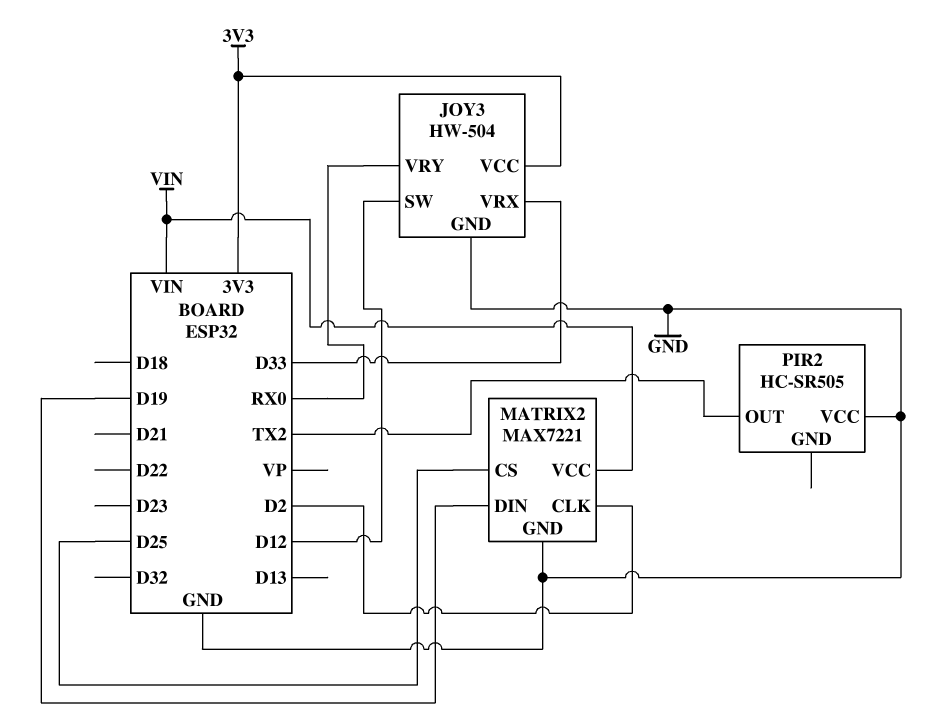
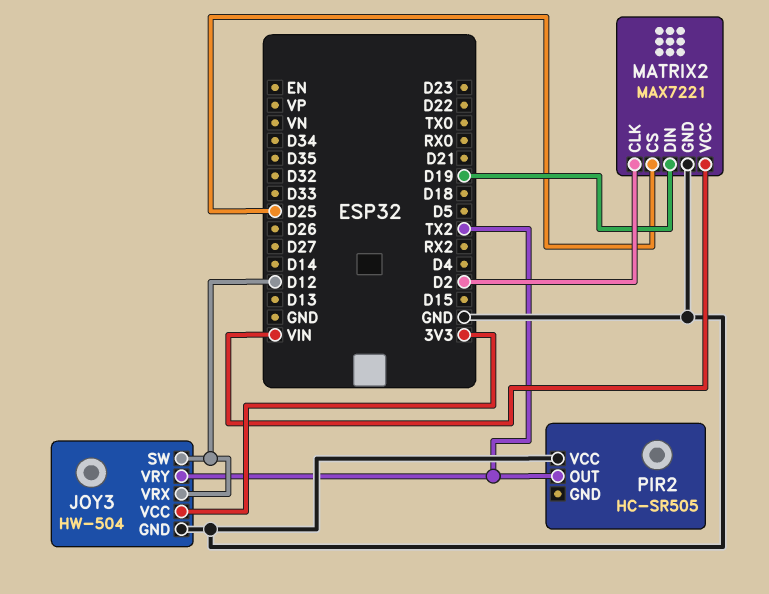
JOY3 pin VRX: D33 -> D12
JOY3 pin VRY: RX0 -> TX2

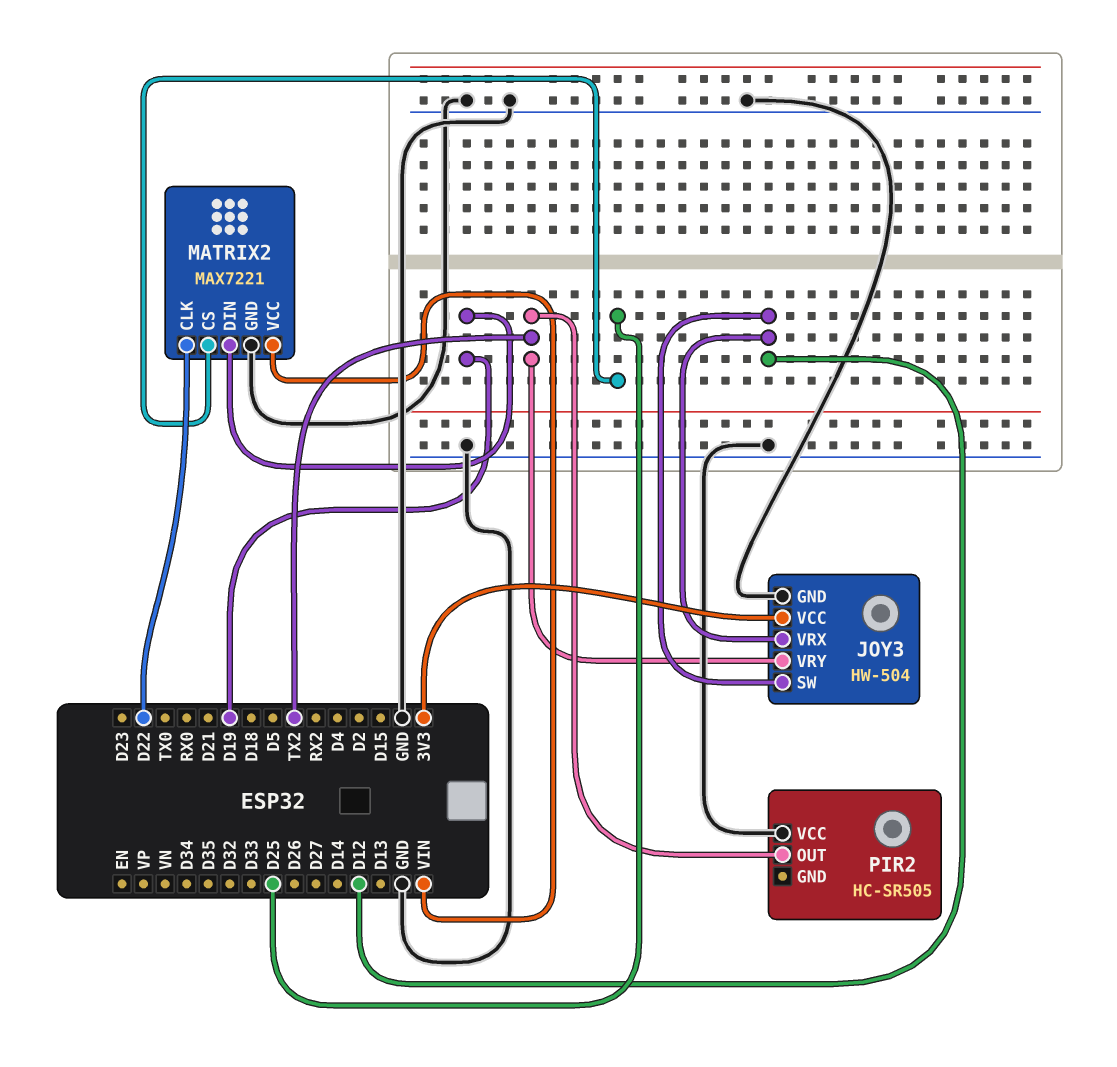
MATRIX2 pin CLK: D2 -> D22

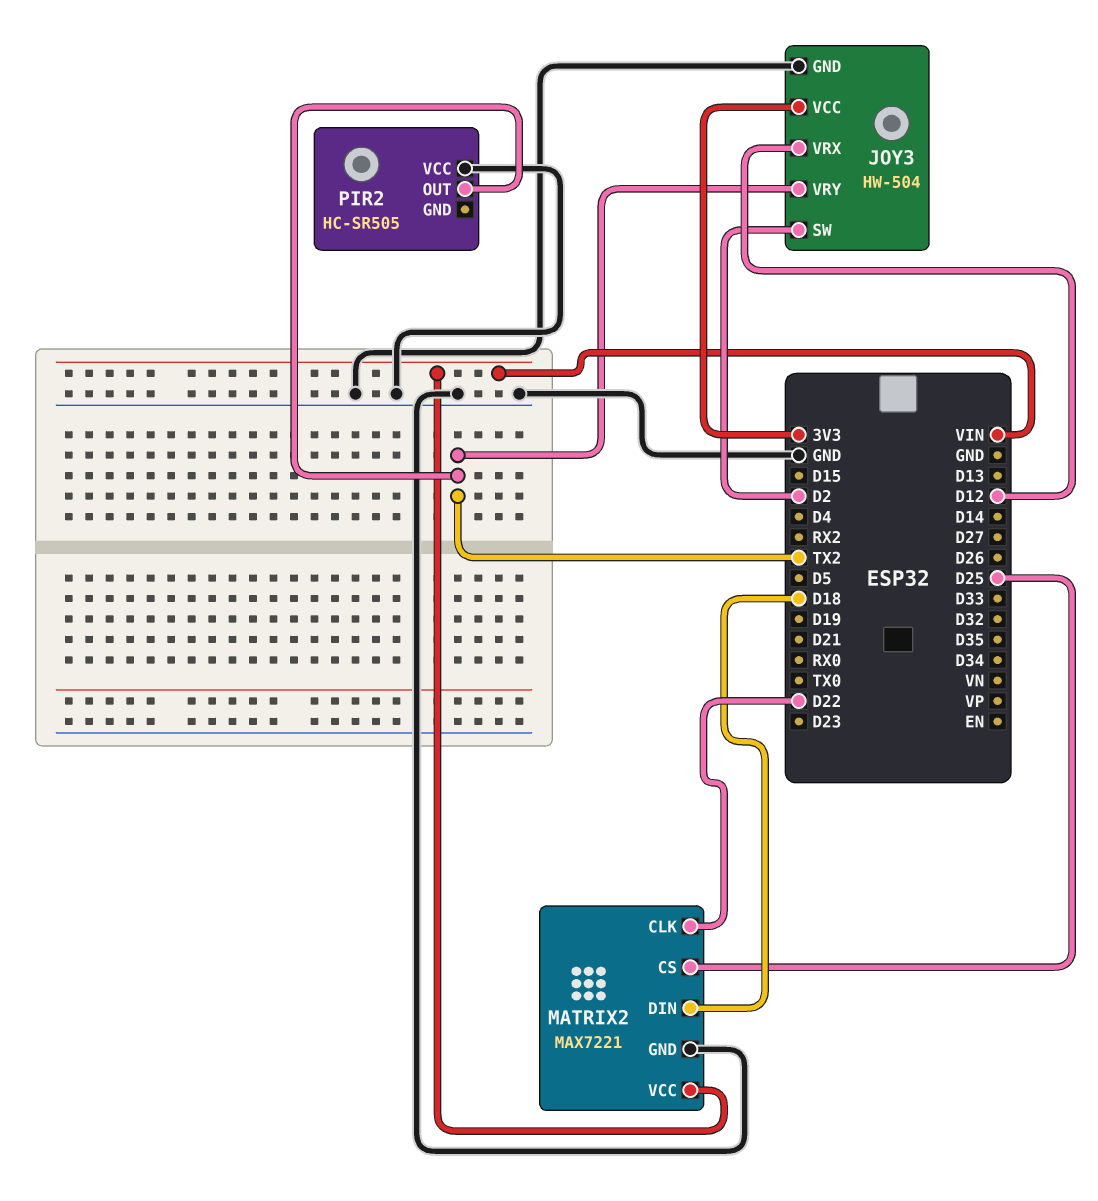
JOY3 pin SW: D12 -> D2
MATRIX2 pin DIN: D19 -> D18

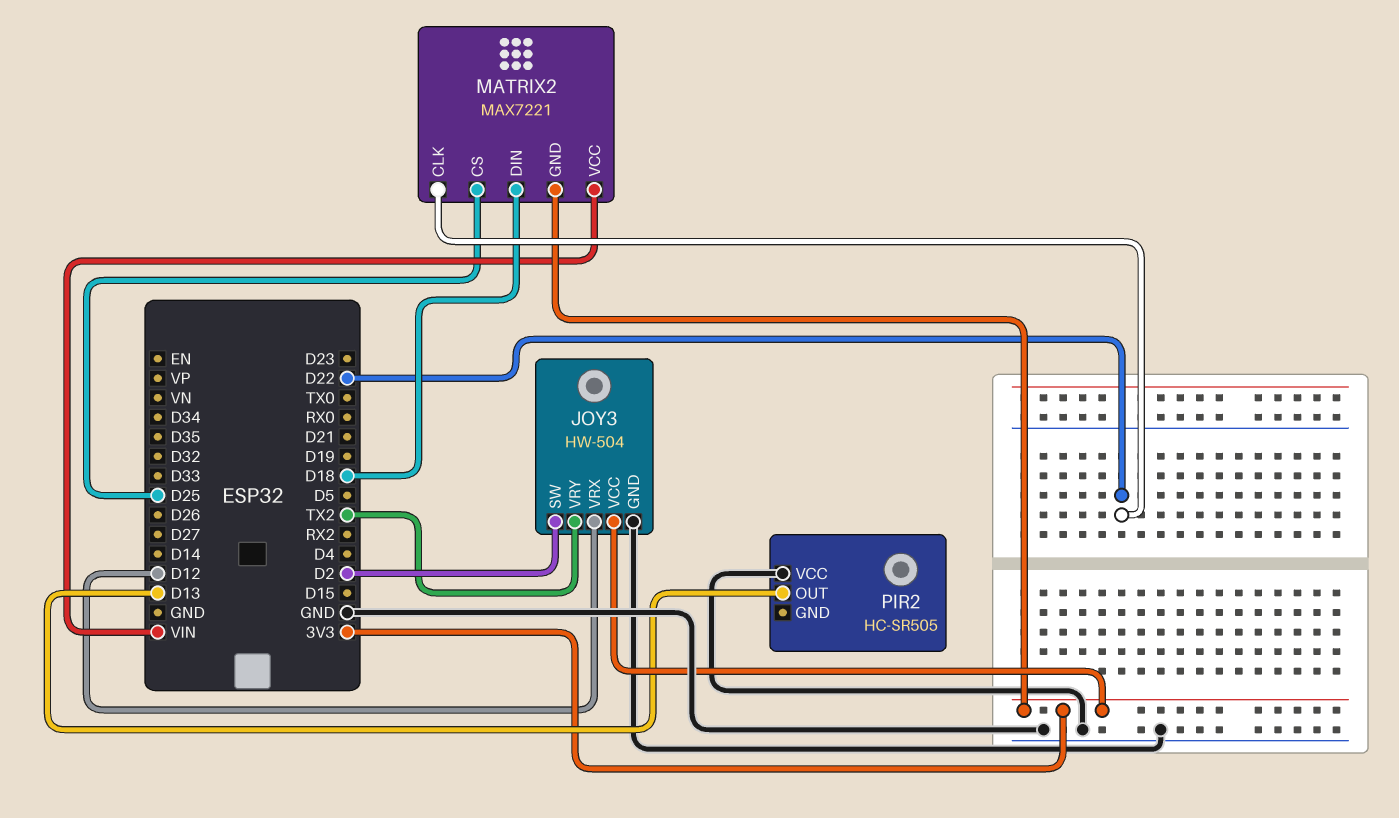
MATRIX2 pin GND: GND -> 3V3
PIR2 pin OUT: TX2 -> D13

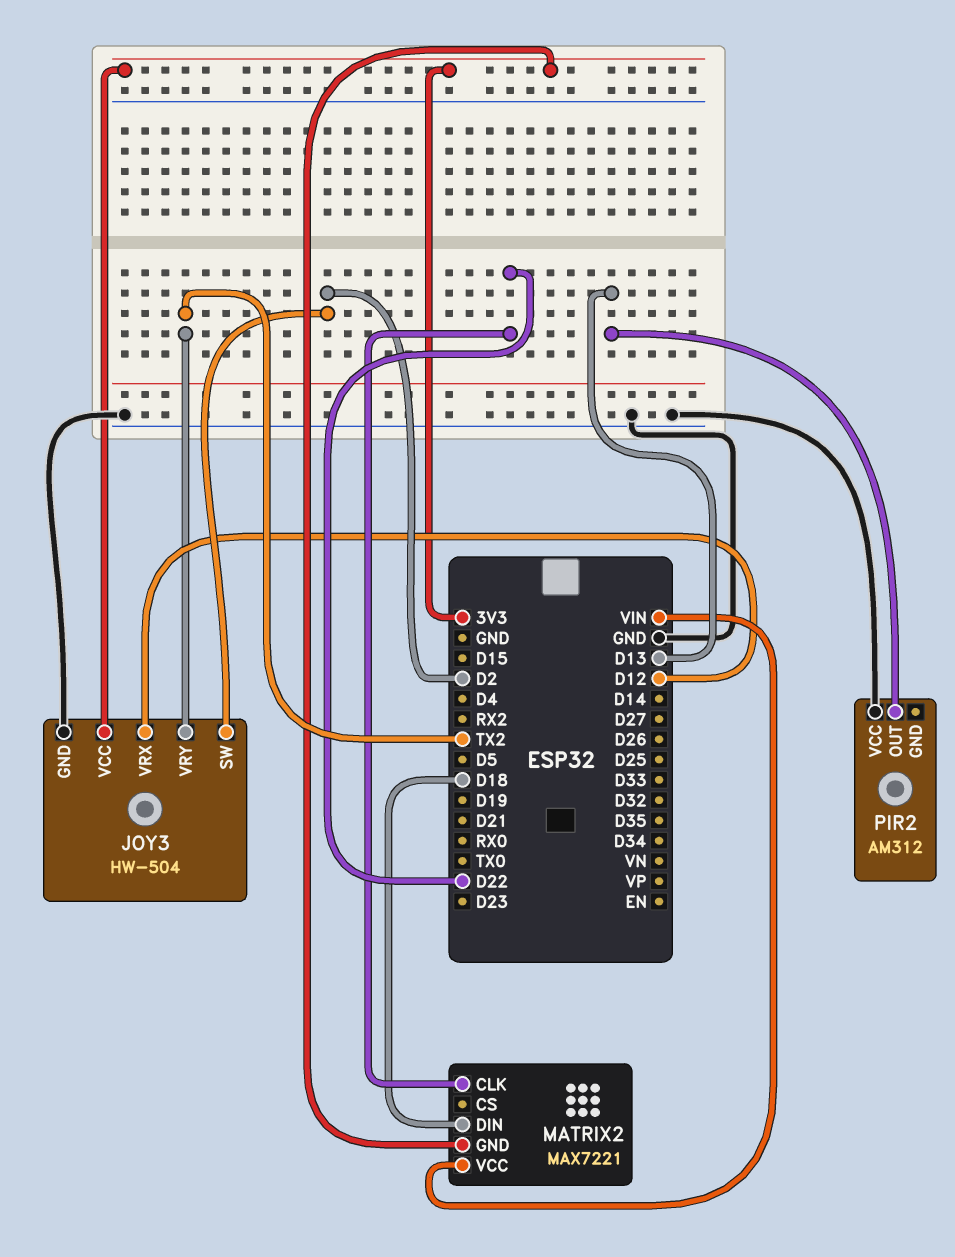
MATRIX2 pin CS: D25 -> none
PIR2: HC-SR505 -> AM312

